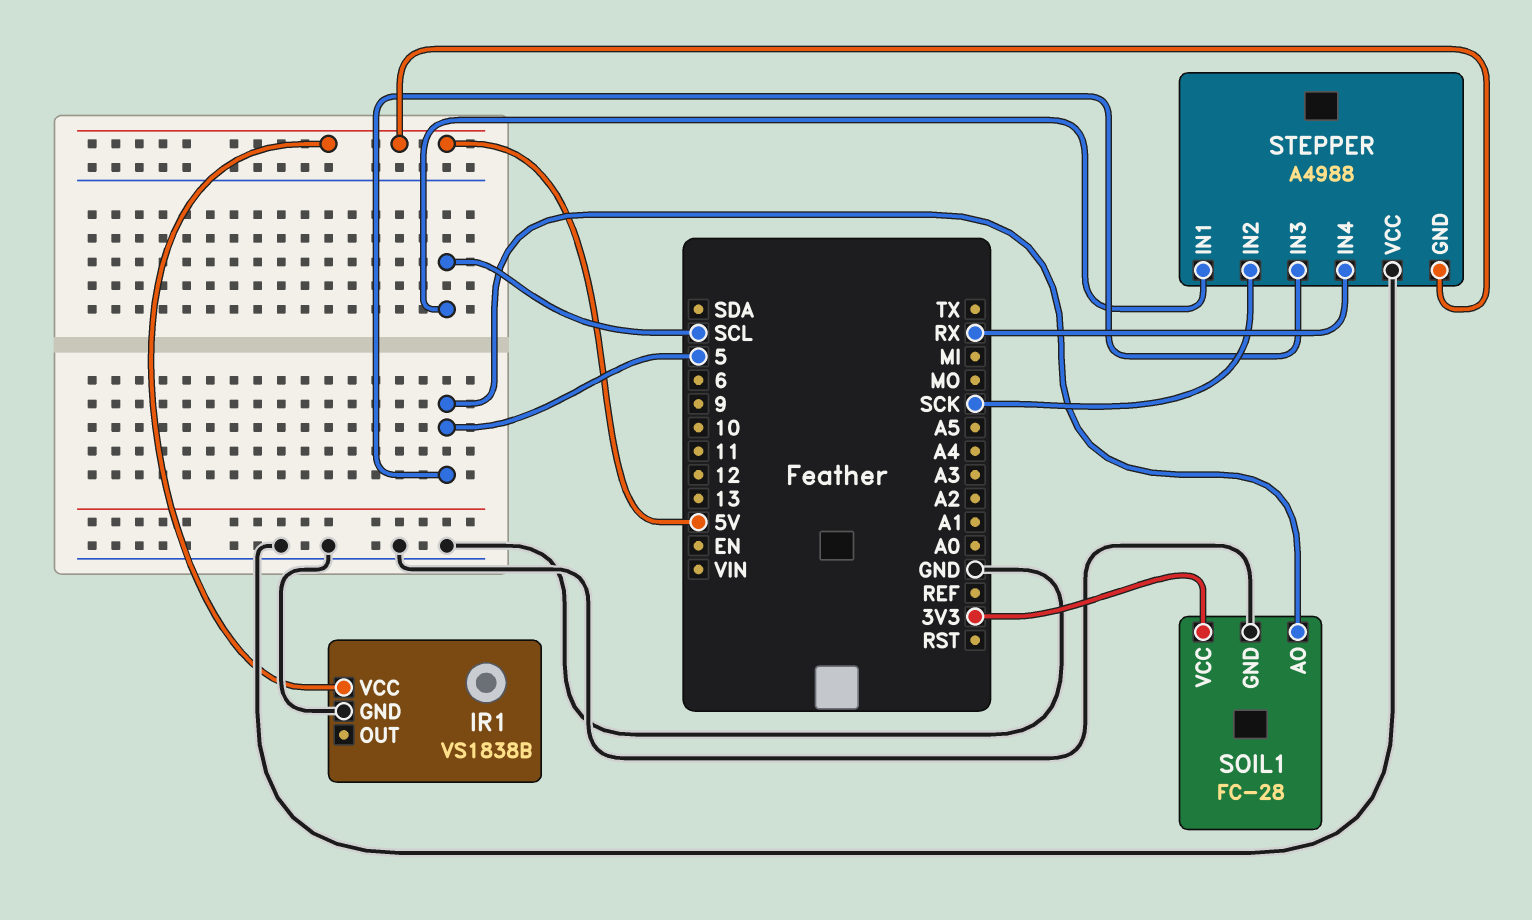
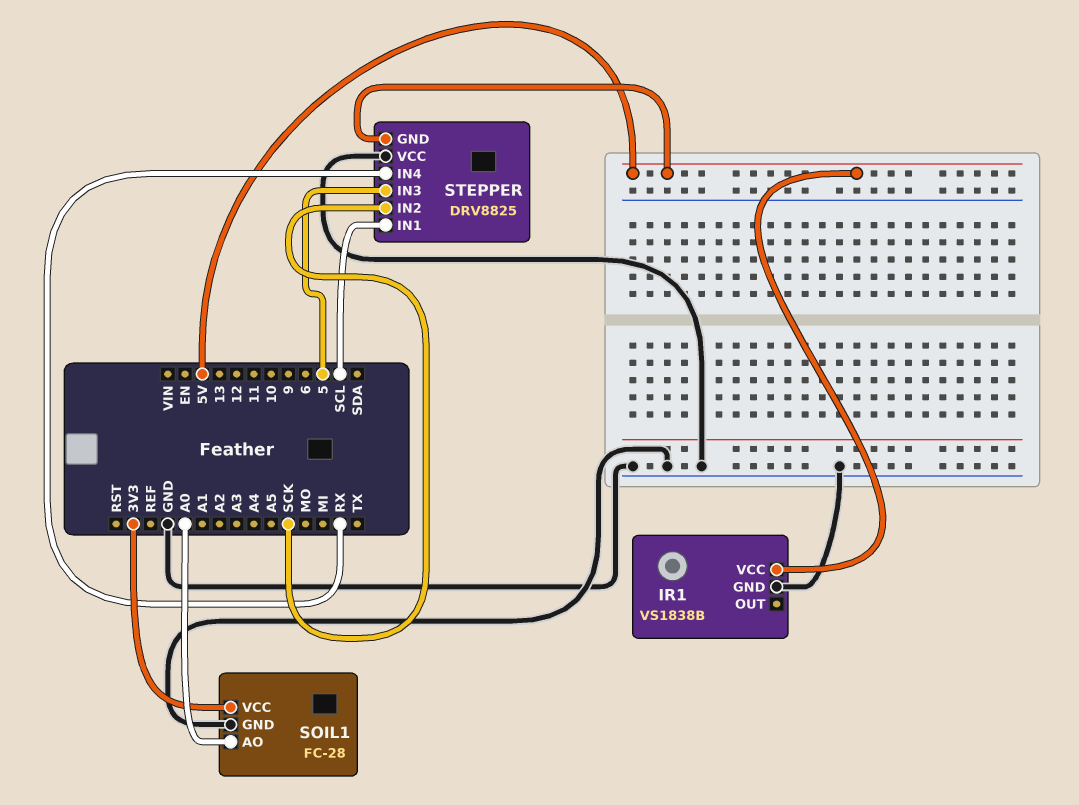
SOIL1 pin AO: 5 -> A0
STEPPER: A4988 -> DRV8825

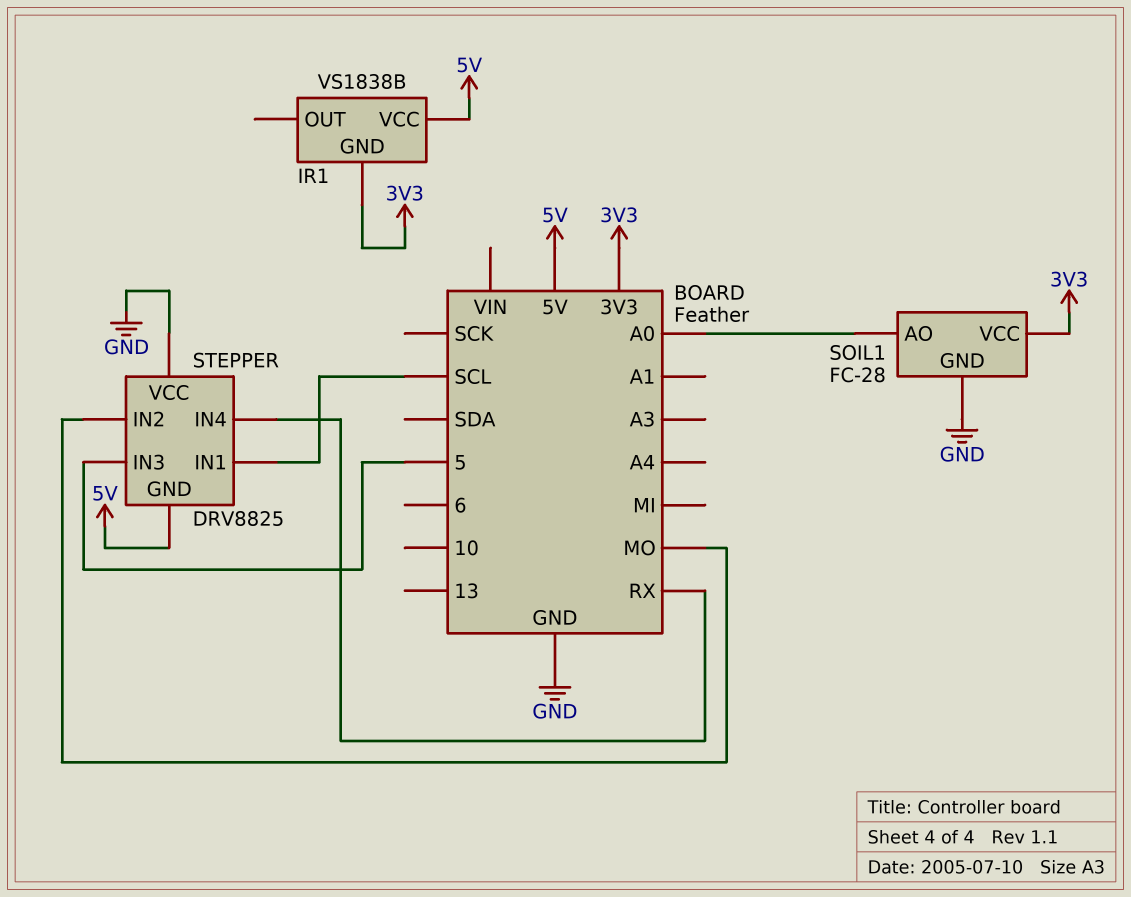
IR1 pin GND: GND -> 3V3
STEPPER pin IN2: SCK -> MO

